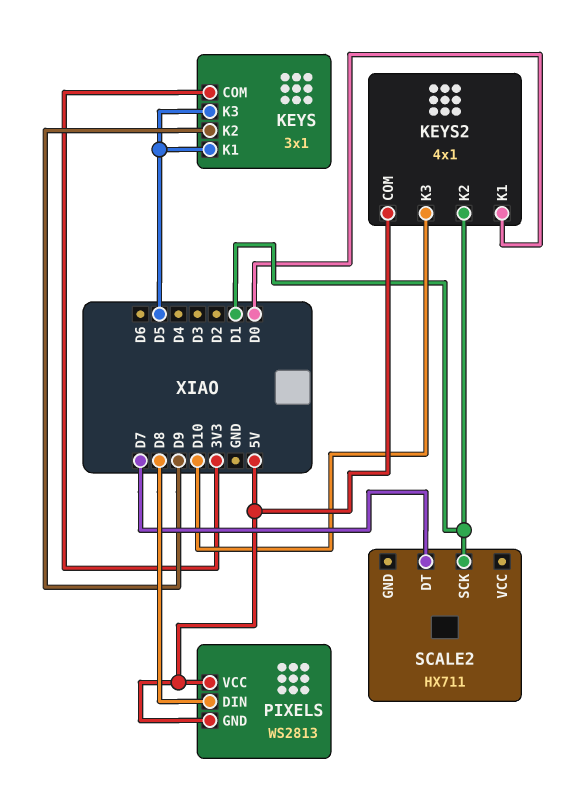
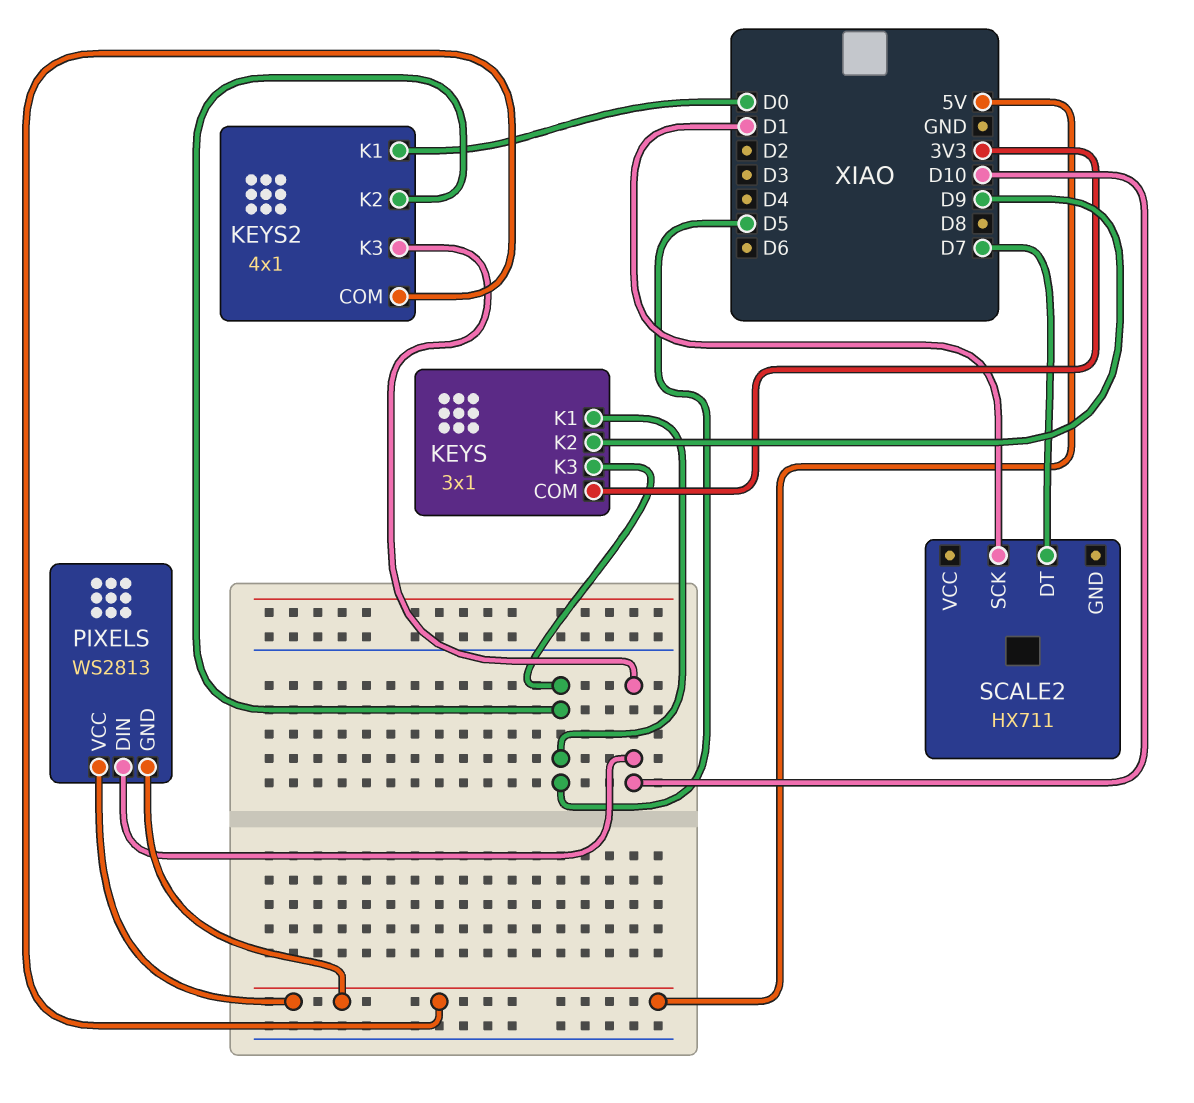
KEYS2 pin K2: D1 -> D5
PIXELS pin DIN: D8 -> D10

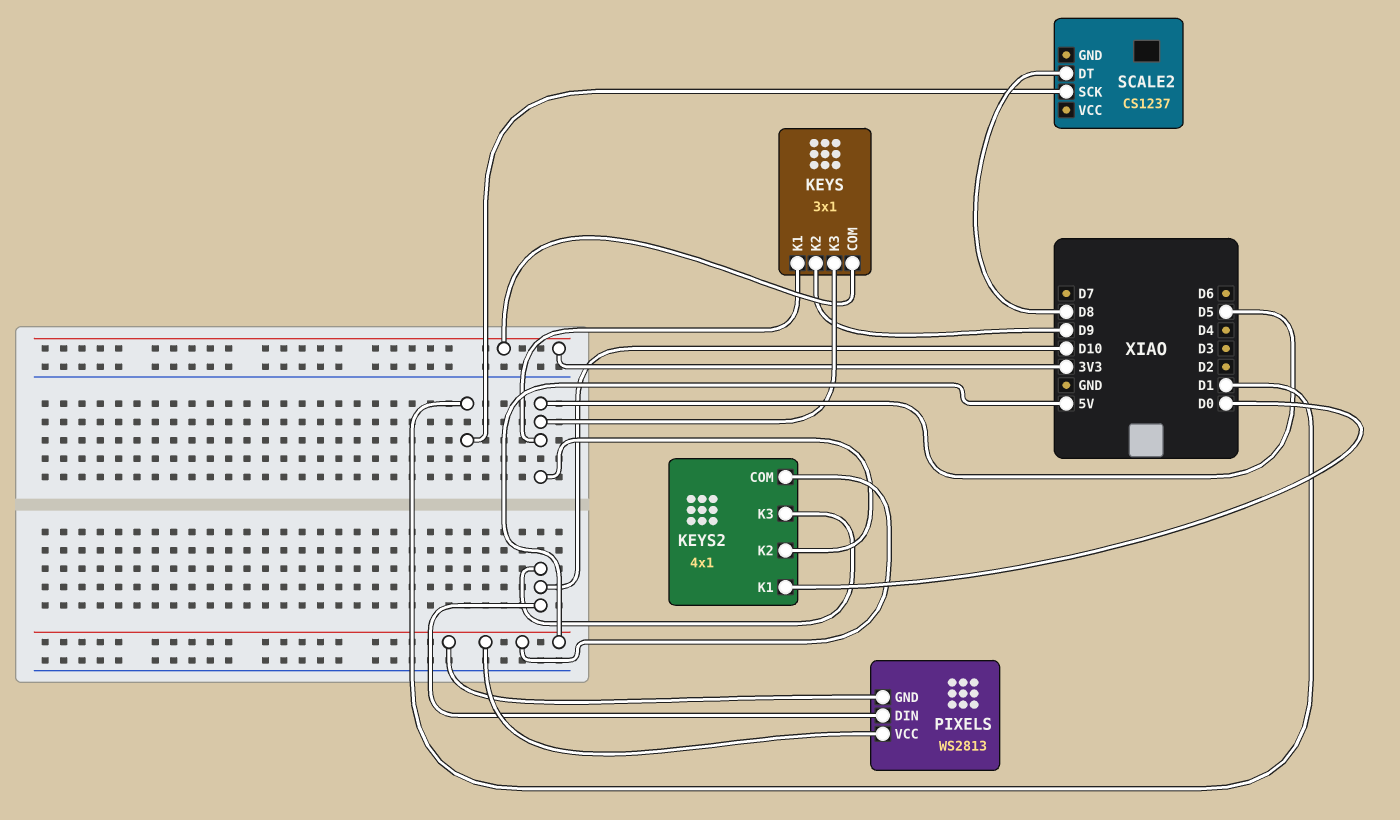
SCALE2: HX711 -> CS1237
SCALE2 pin DT: D7 -> D8

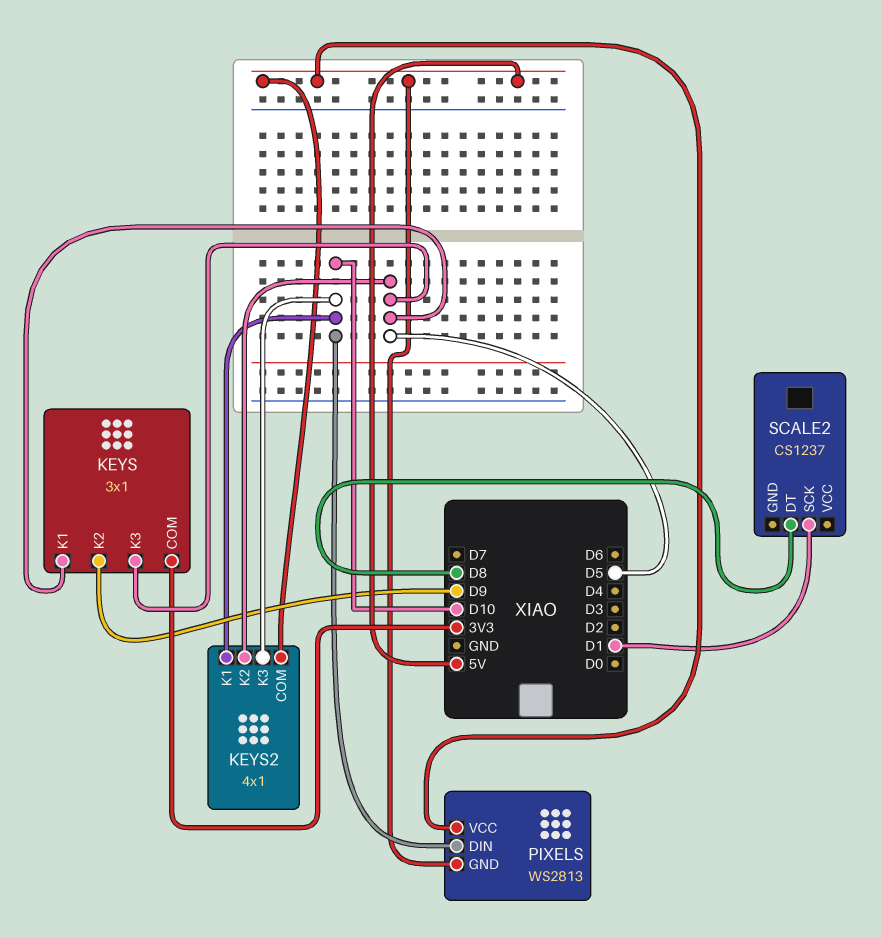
KEYS2 pin K1: D0 -> D10

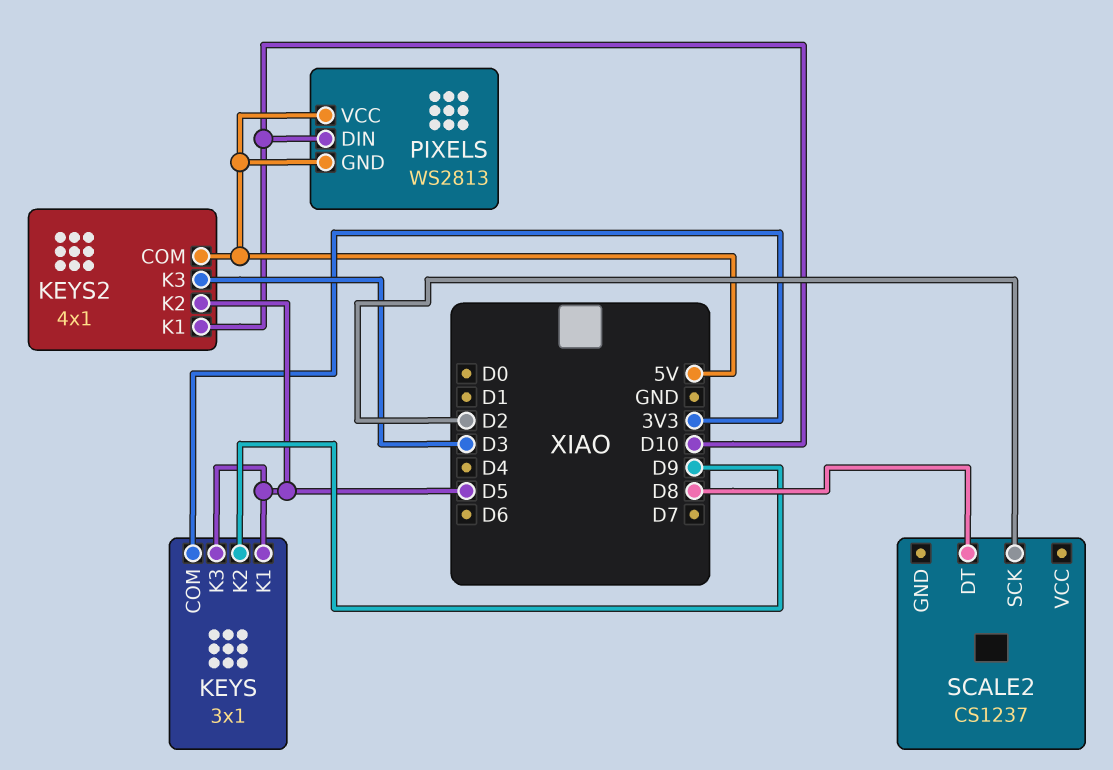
KEYS2 pin K3: D10 -> D3
SCALE2 pin SCK: D1 -> D2

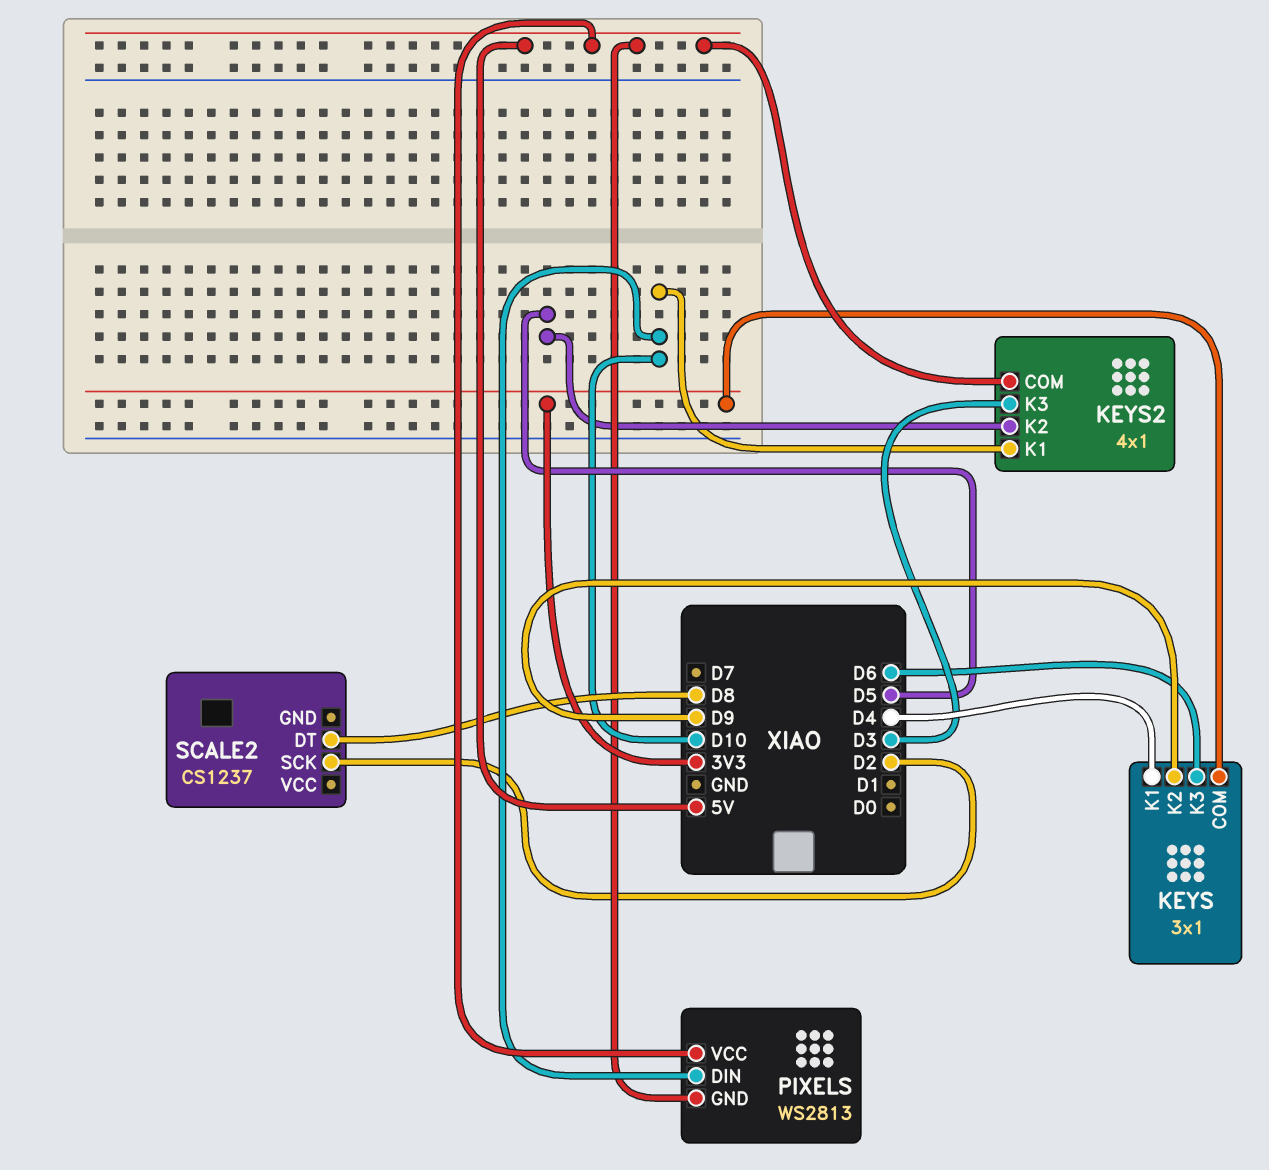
KEYS pin K1: D5 -> D4
KEYS pin K3: D5 -> D6

